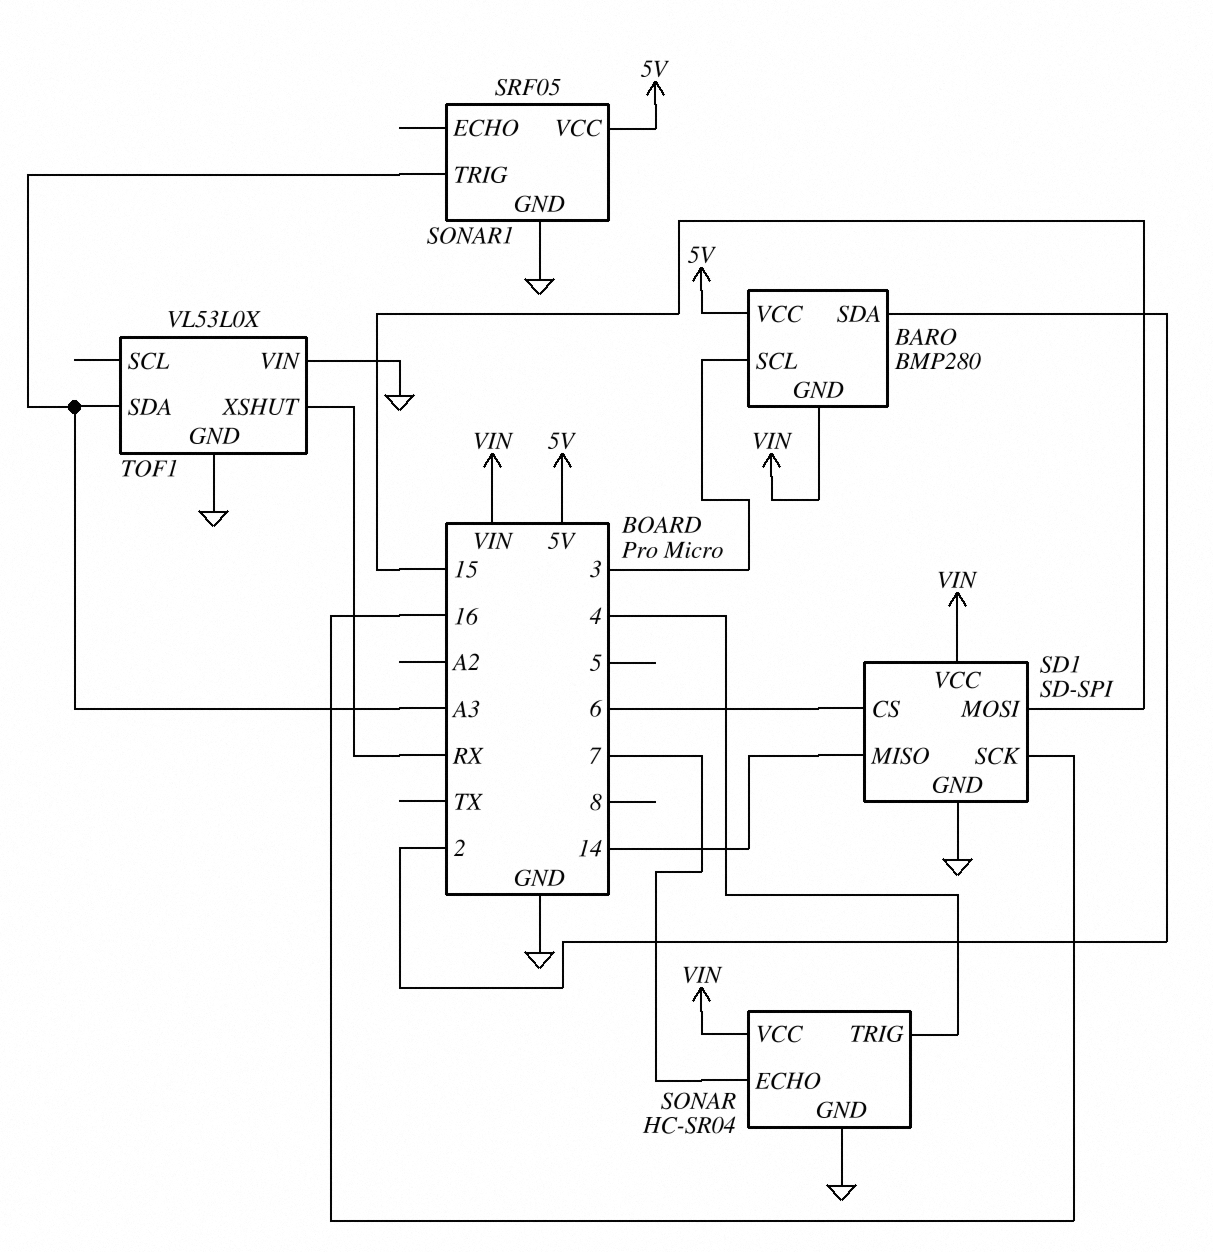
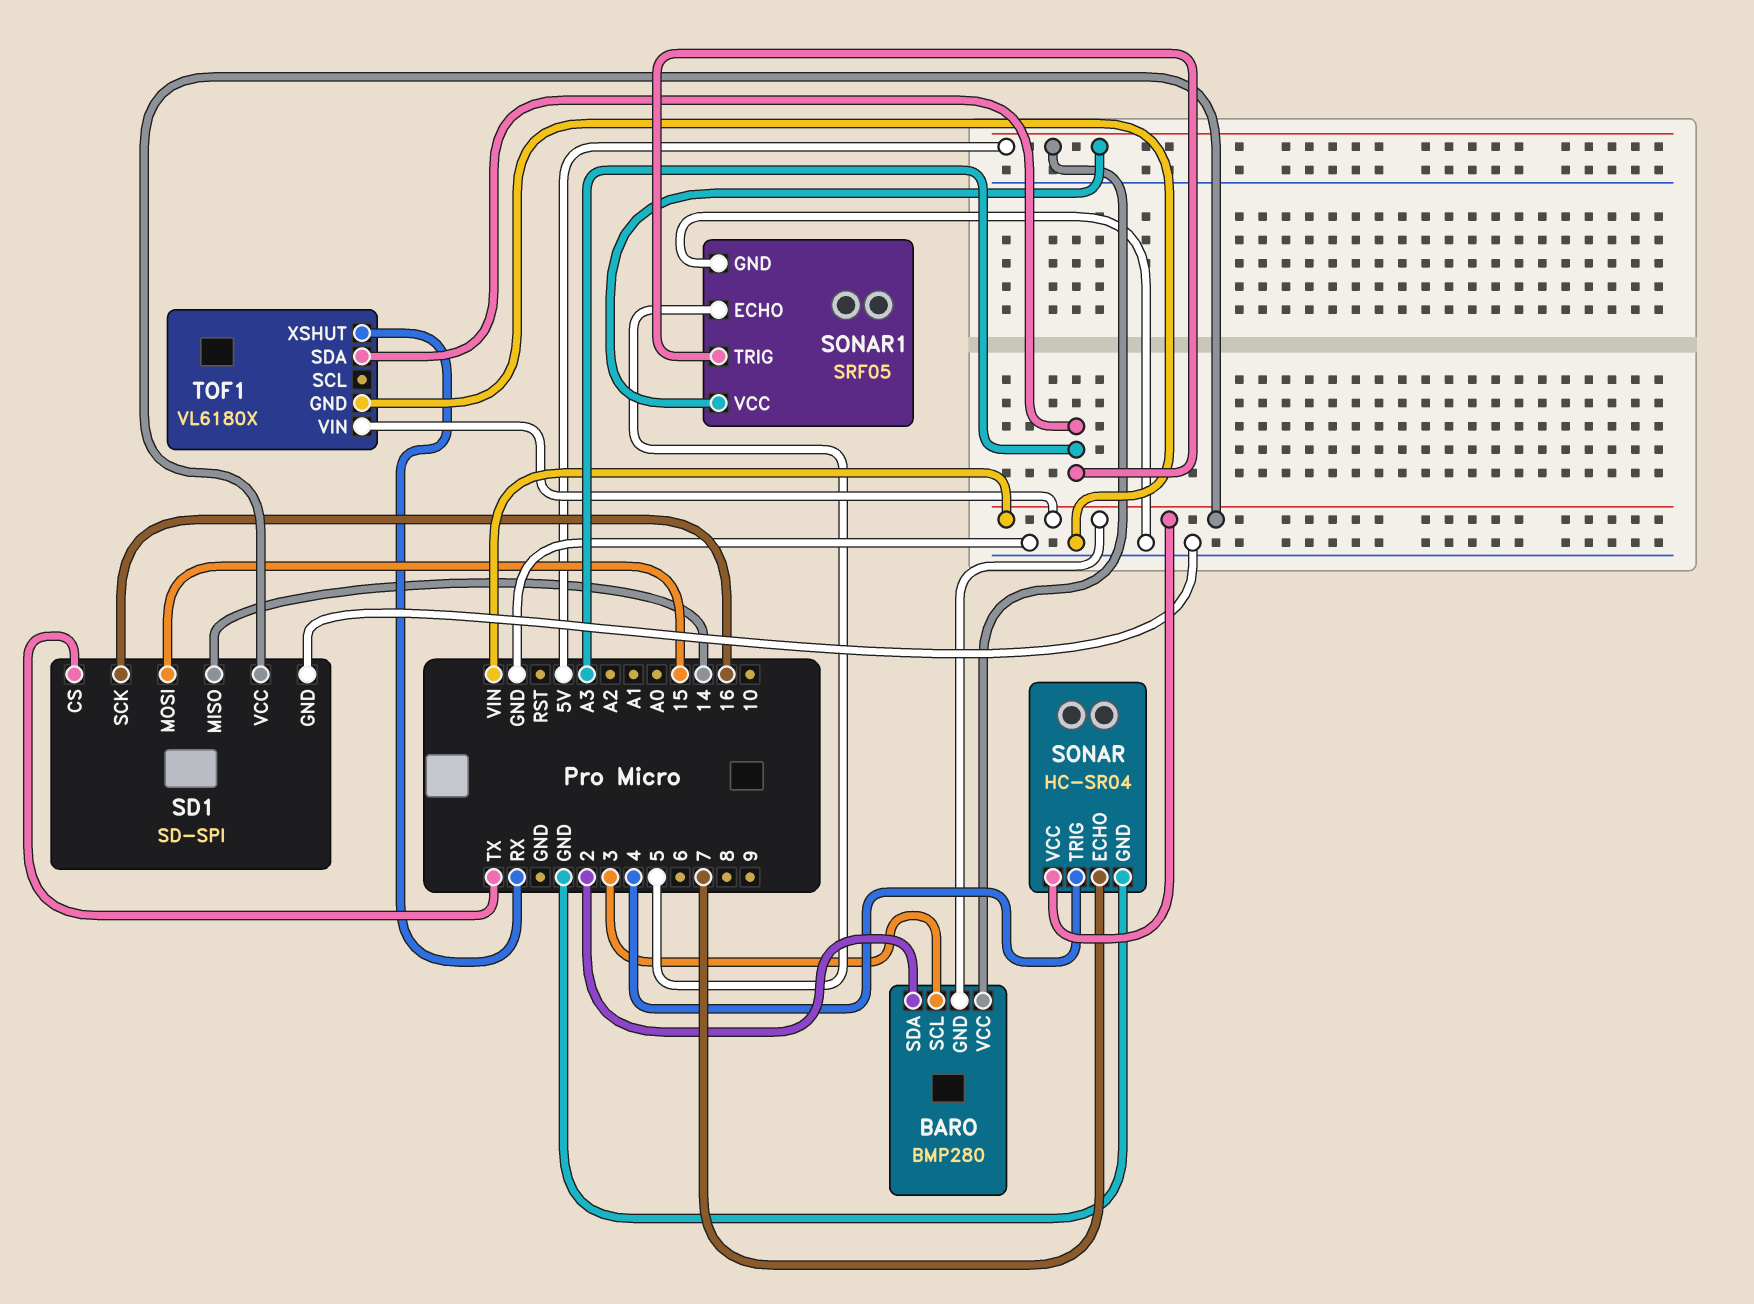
SD1 pin CS: 6 -> TX
SONAR1 pin ECHO: none -> 5
TOF1: VL53L0X -> VL6180X
TOF1 pin VIN: GND -> VIN

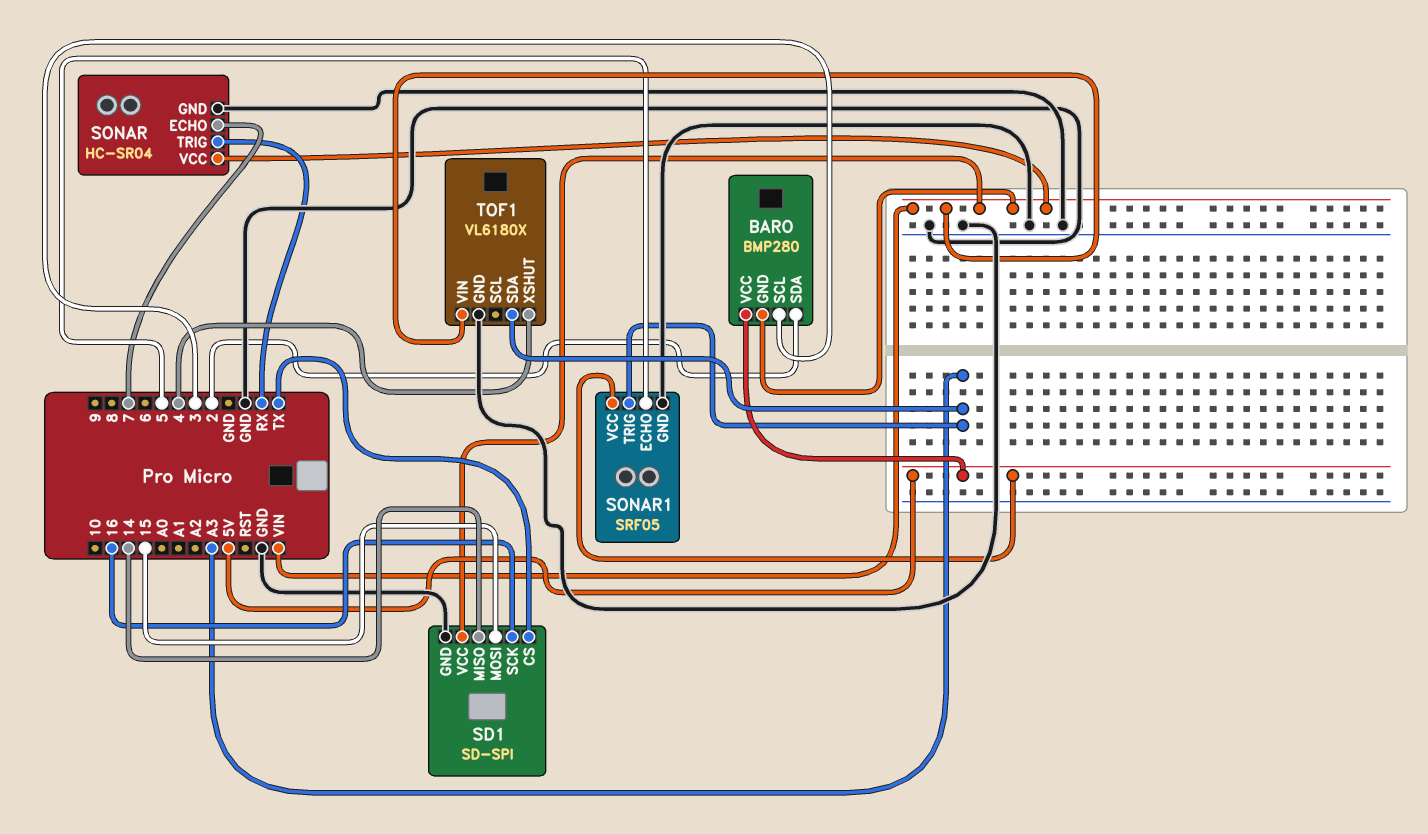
SONAR pin TRIG: 4 -> RX
TOF1 pin XSHUT: RX -> 4

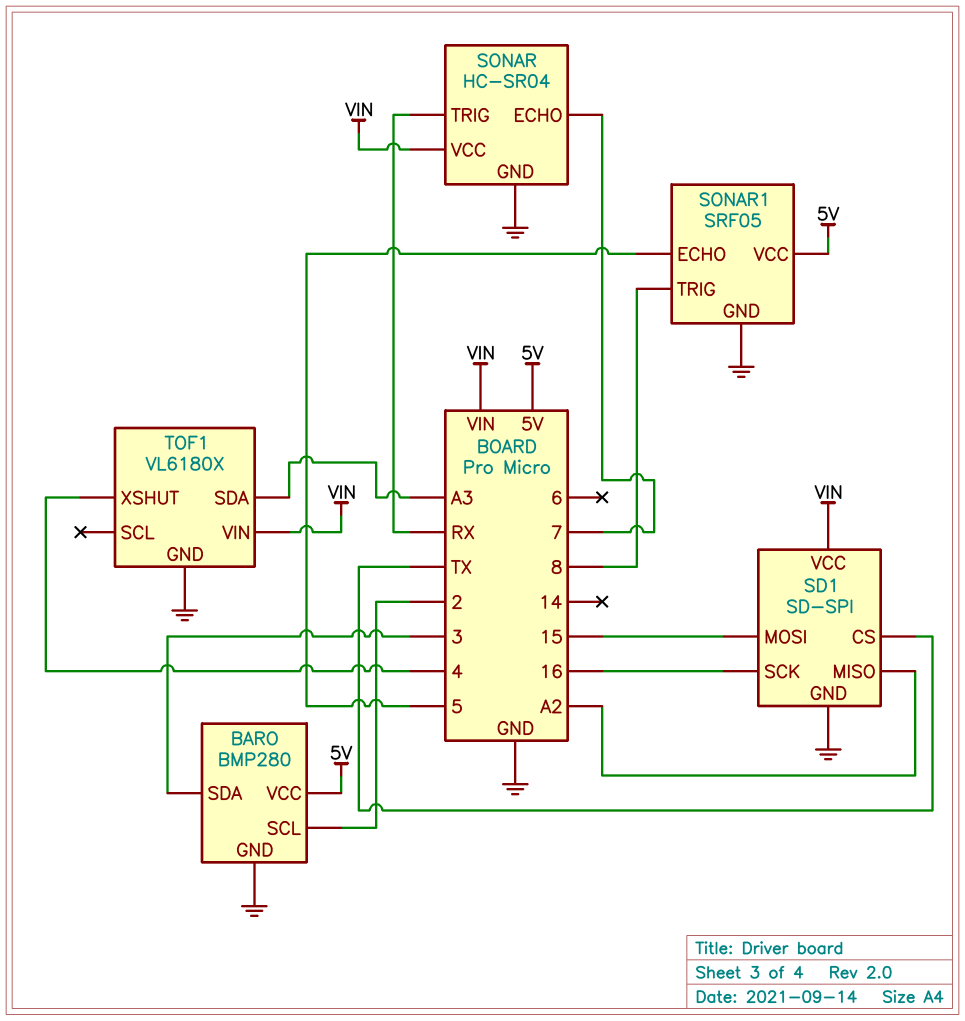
BARO pin GND: VIN -> GND
BARO pin SCL: 3 -> 2
BARO pin SDA: 2 -> 3
SD1 pin MISO: 14 -> A2
SONAR1 pin TRIG: A3 -> 8

